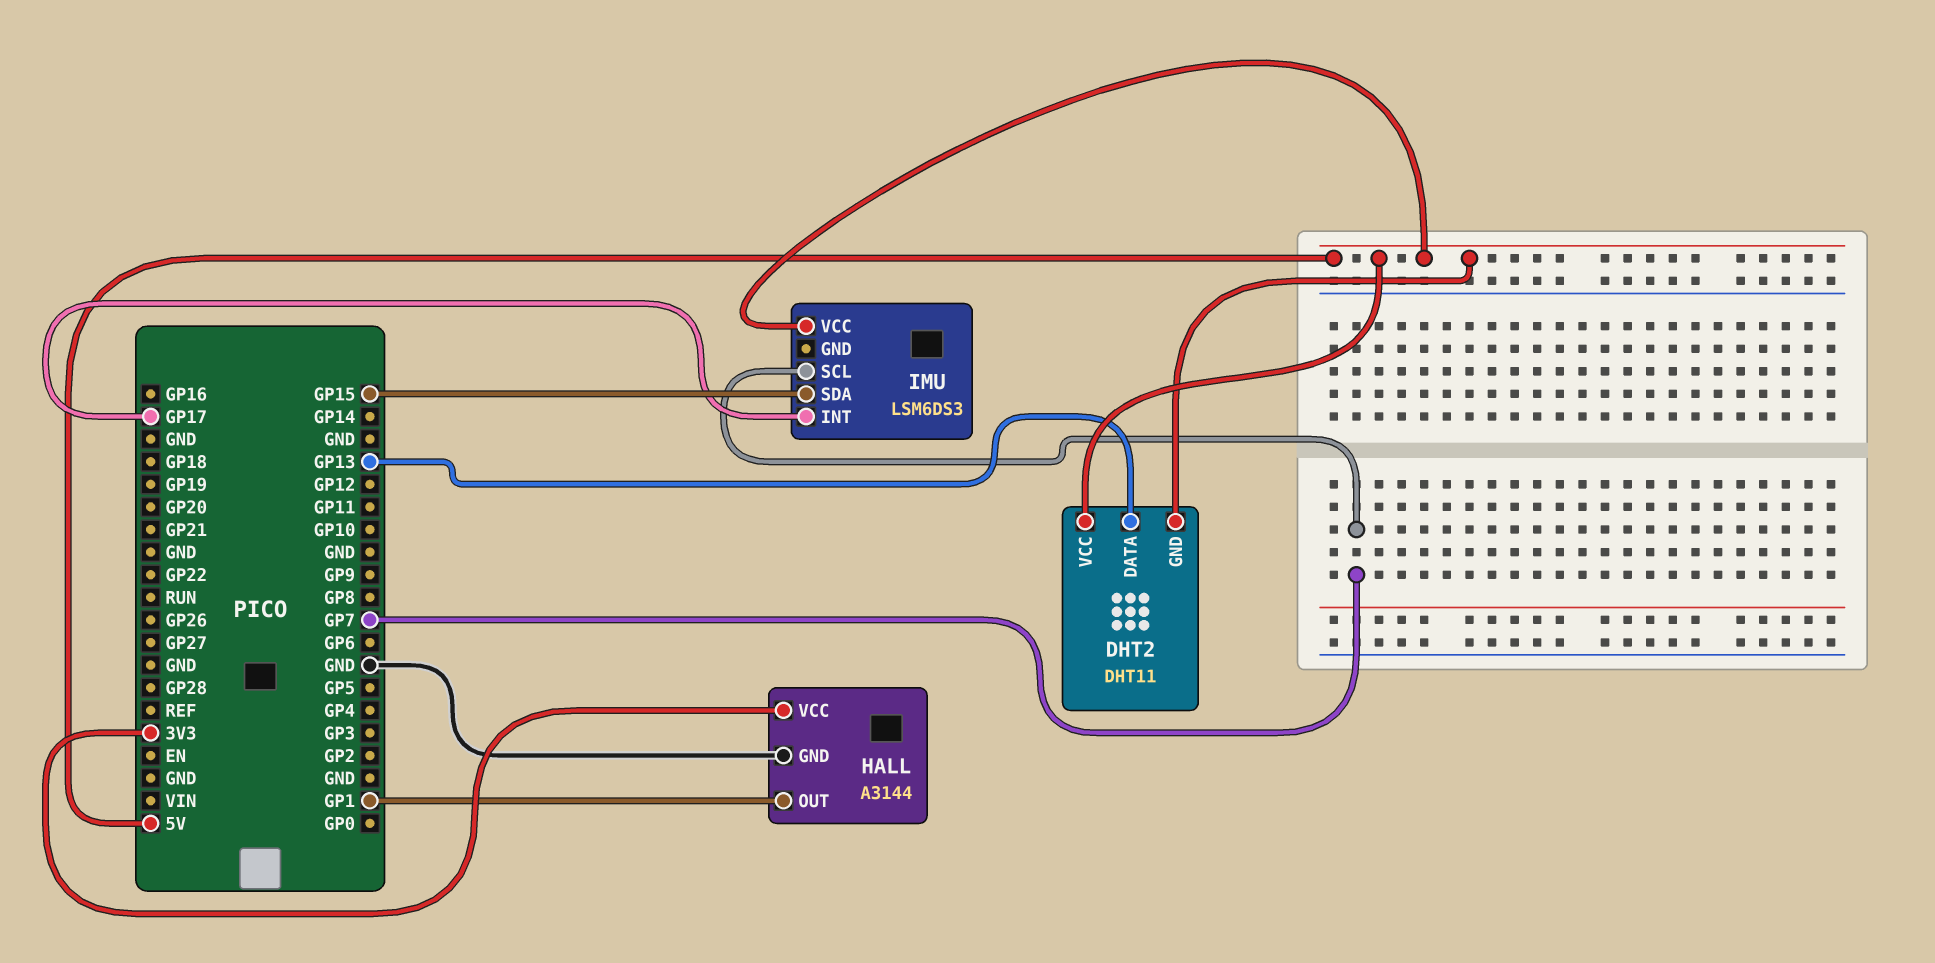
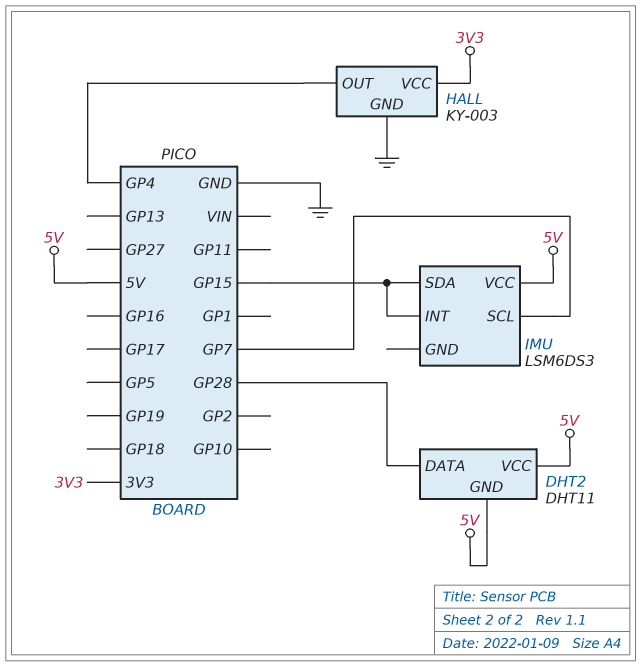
DHT2 pin DATA: GP13 -> GP28
HALL: A3144 -> KY-003
HALL pin OUT: GP1 -> GP4
IMU pin INT: GP17 -> GP15

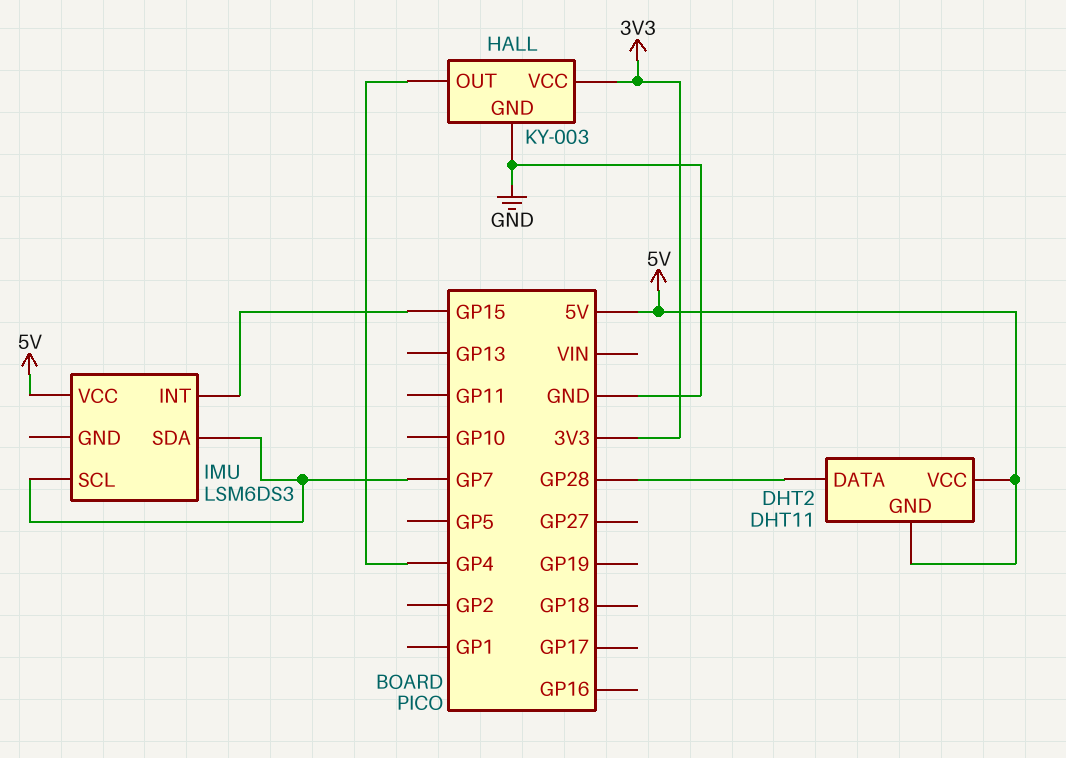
IMU pin SDA: GP15 -> GP7

